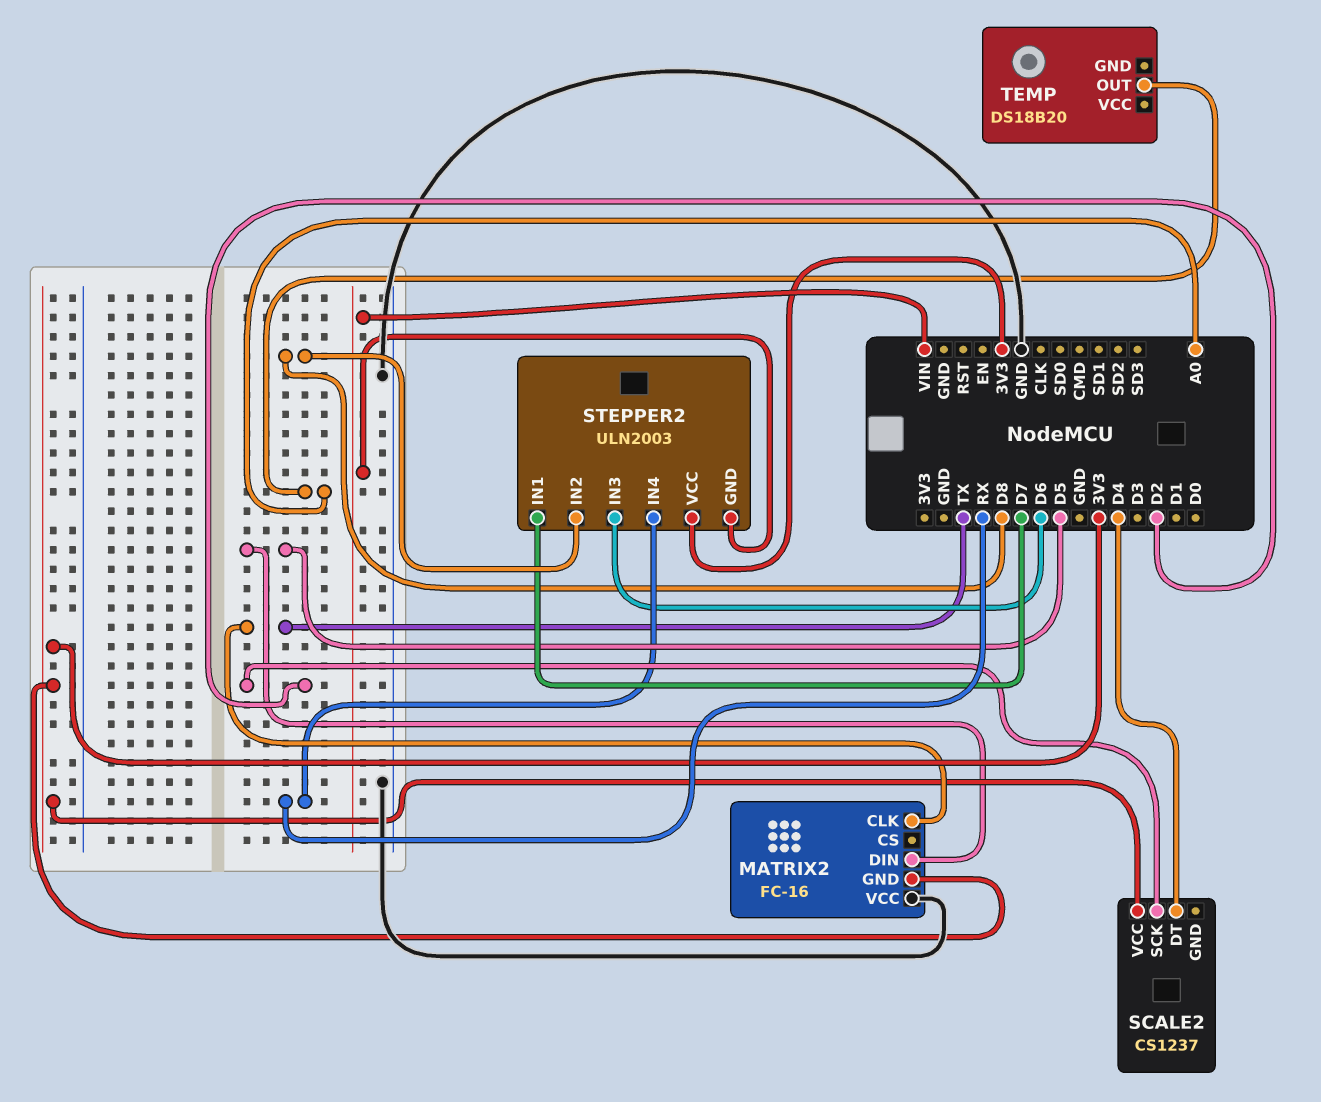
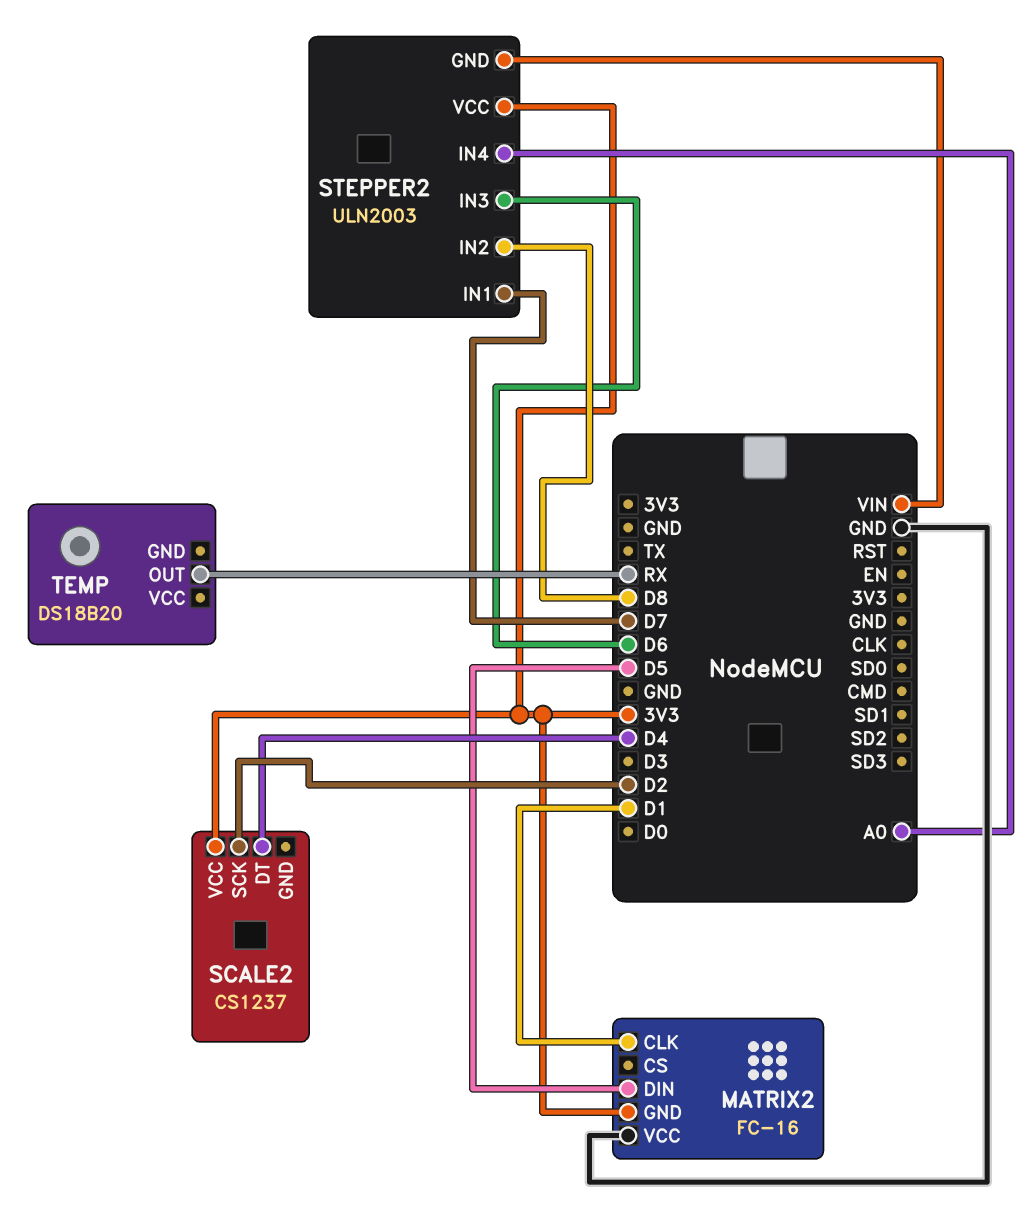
MATRIX2 pin CLK: TX -> D1
STEPPER2 pin IN4: RX -> A0
TEMP pin OUT: A0 -> RX

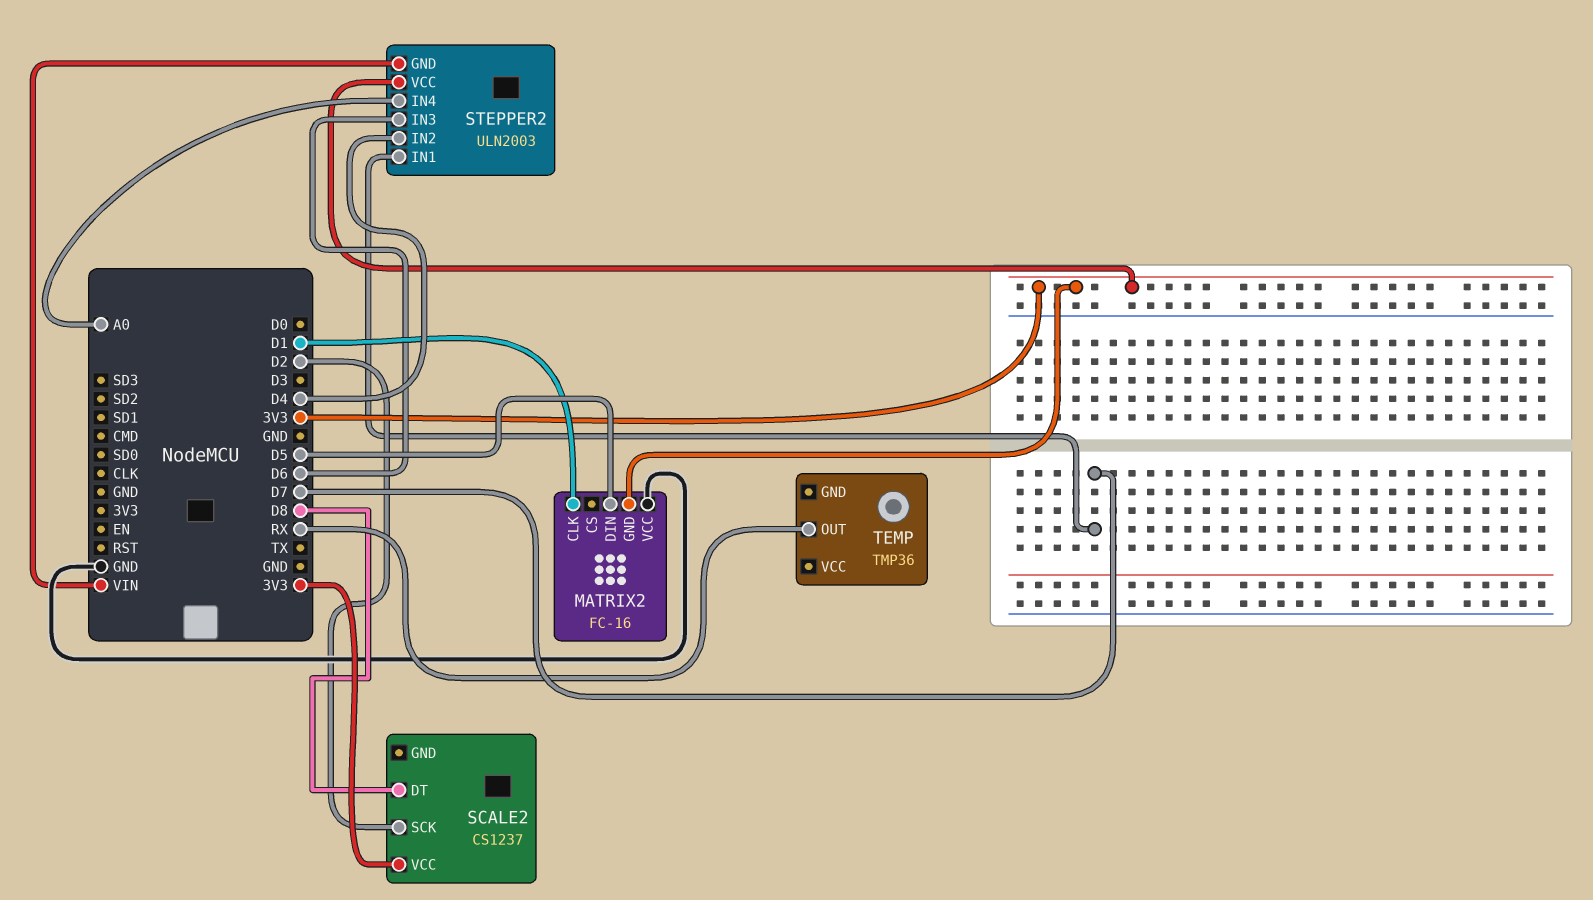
SCALE2 pin DT: D4 -> D8
STEPPER2 pin IN2: D8 -> D4
TEMP: DS18B20 -> TMP36

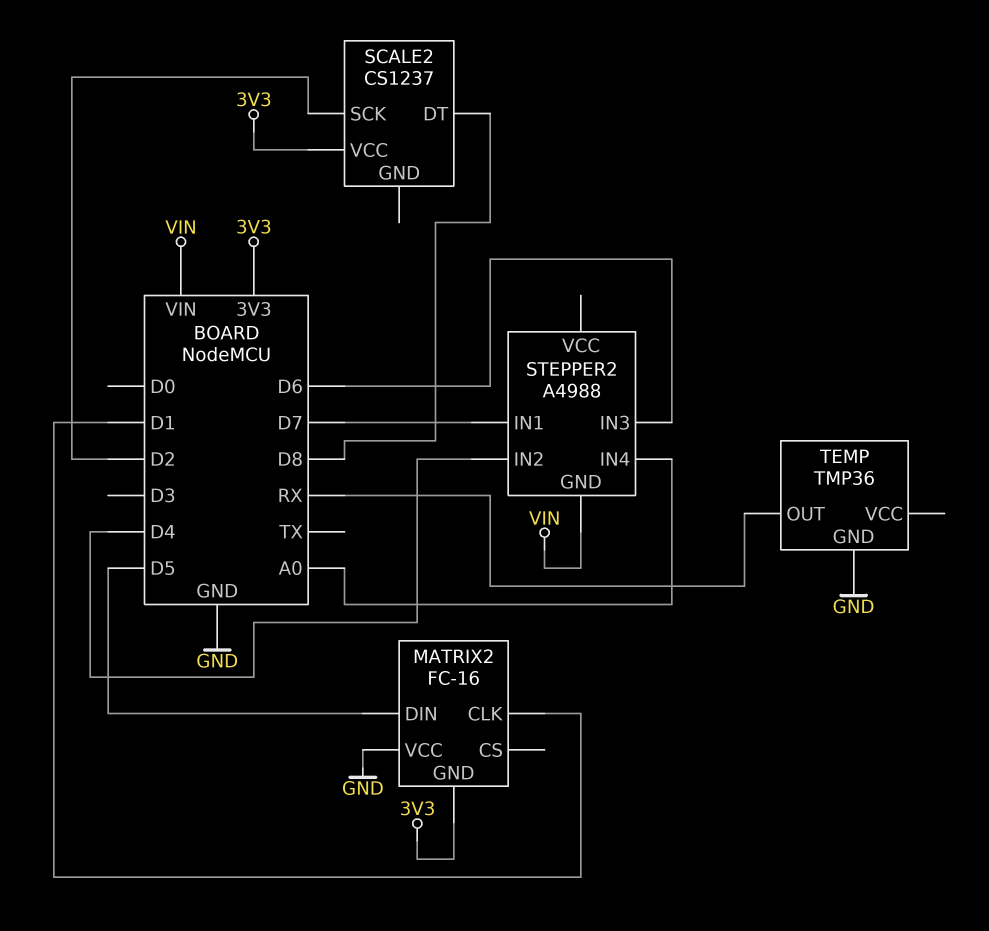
STEPPER2: ULN2003 -> A4988
STEPPER2 pin VCC: 3V3 -> none
TEMP pin GND: none -> GND

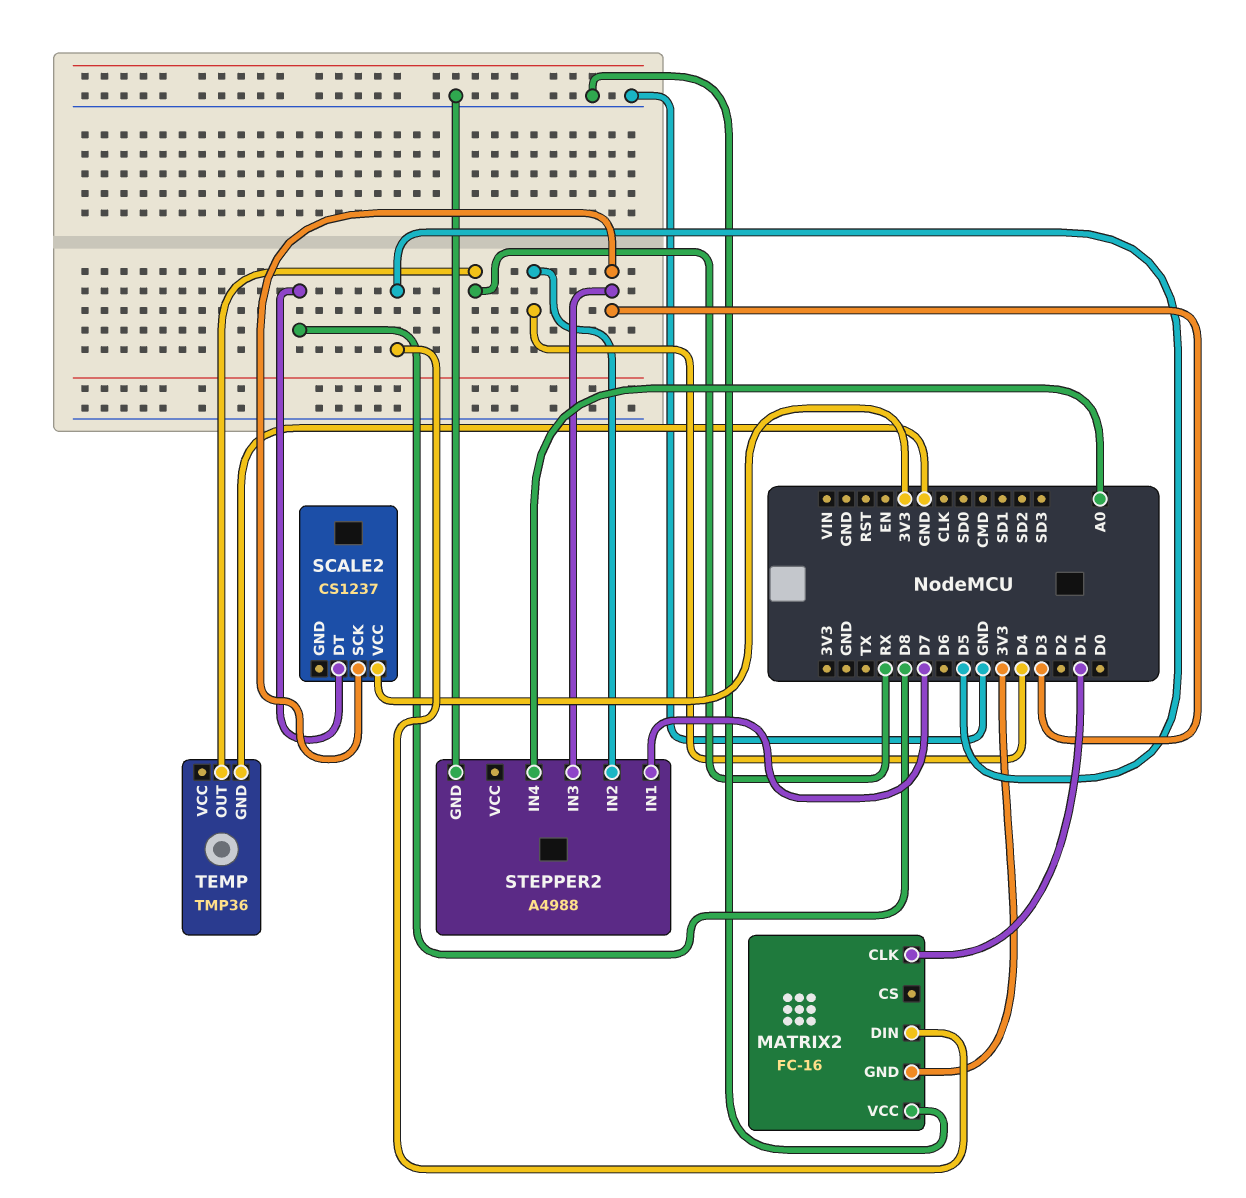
SCALE2 pin SCK: D2 -> D3
STEPPER2 pin GND: VIN -> GND
STEPPER2 pin IN3: D6 -> D3

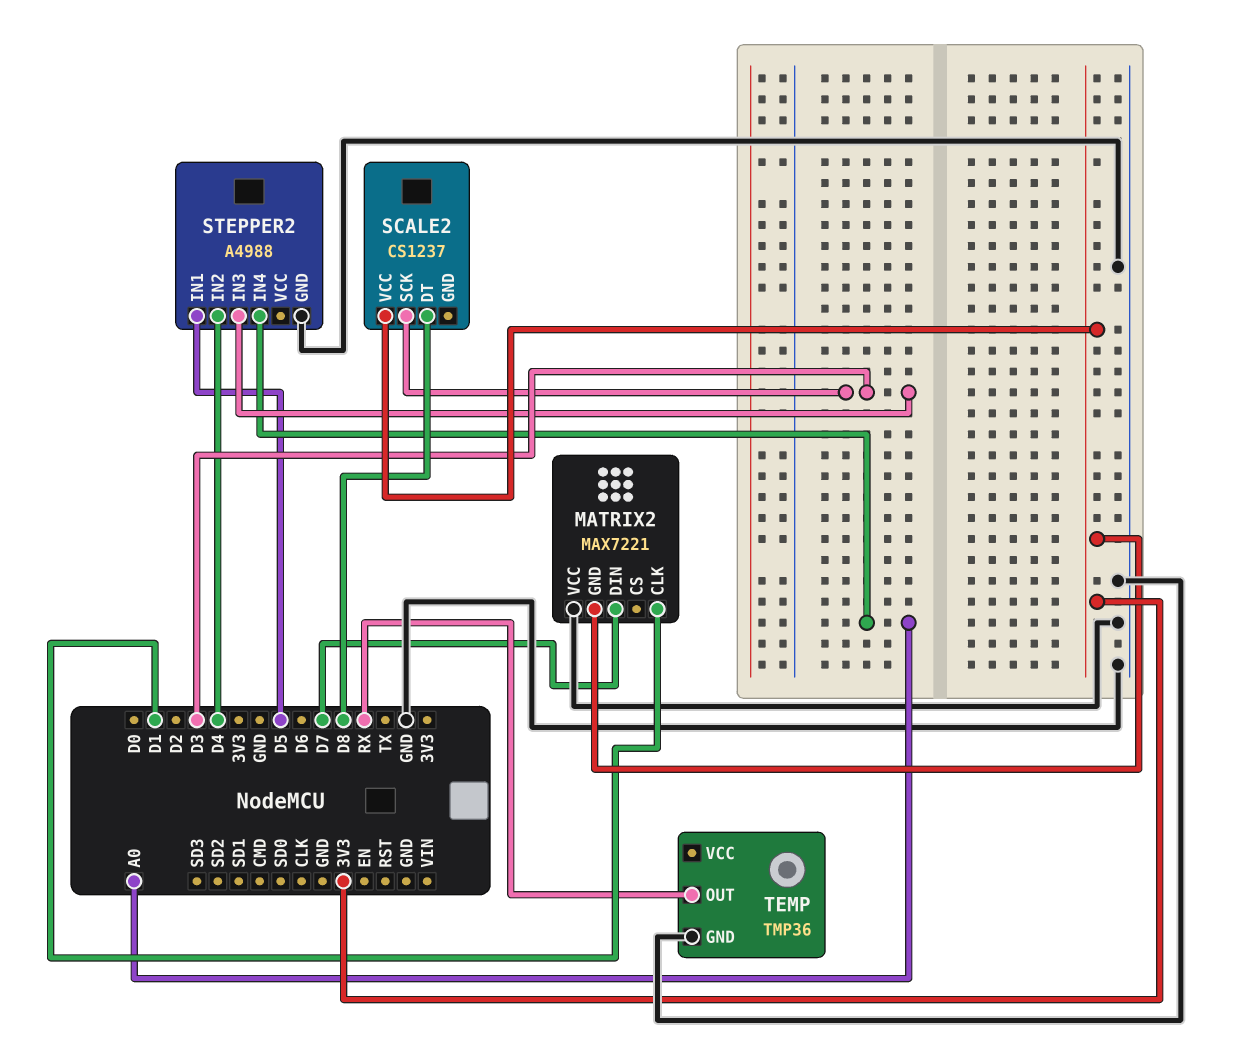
MATRIX2: FC-16 -> MAX7221
MATRIX2 pin DIN: D5 -> D7
STEPPER2 pin IN1: D7 -> D5

